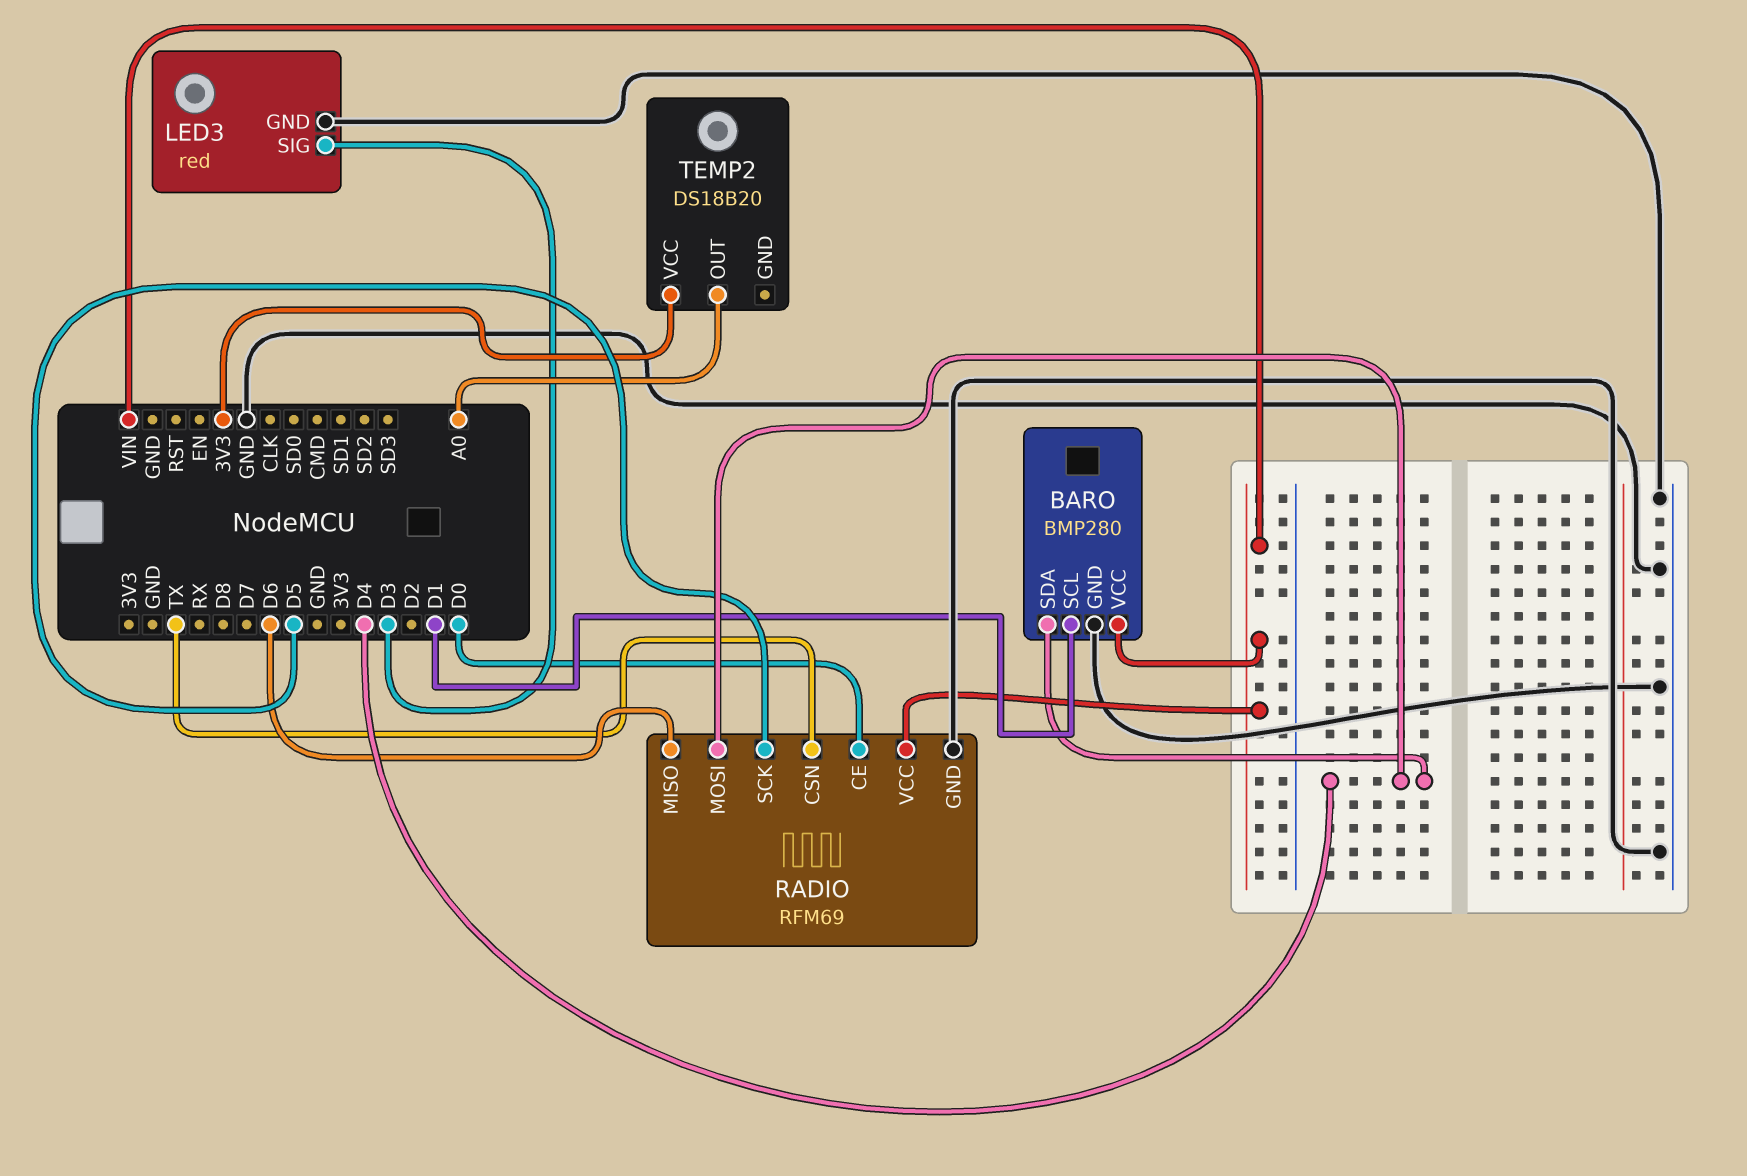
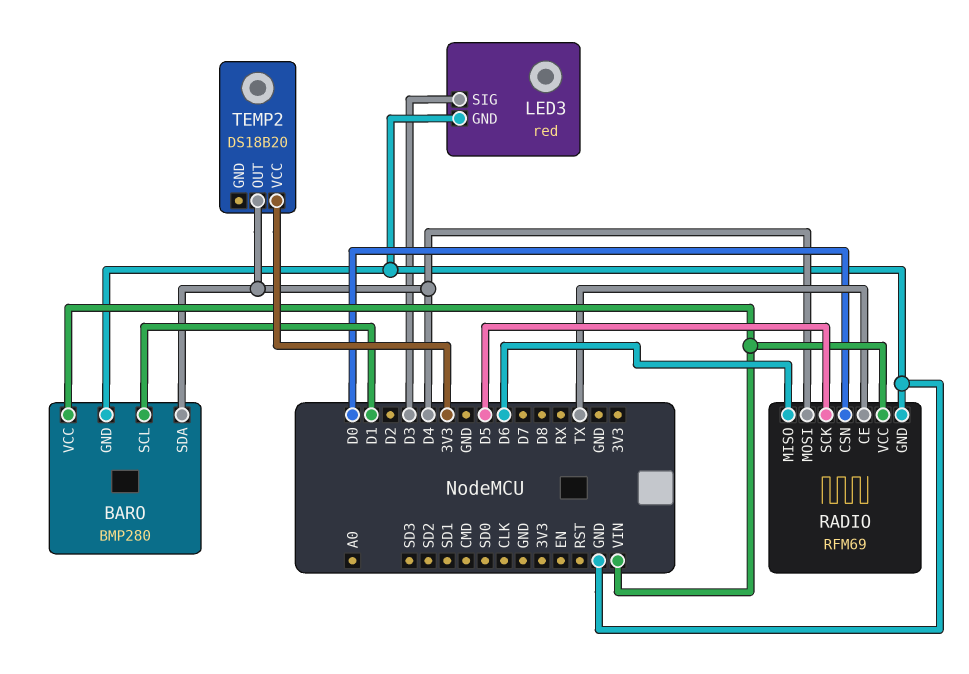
RADIO pin CE: D0 -> TX
RADIO pin CSN: TX -> D0
TEMP2 pin OUT: A0 -> D4

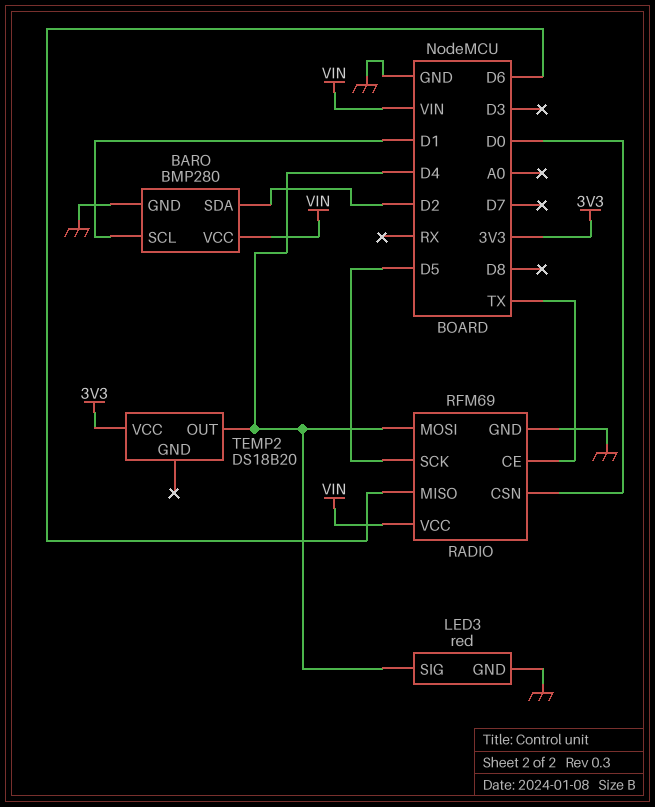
BARO pin SDA: D4 -> D2
LED3 pin SIG: D3 -> D4

